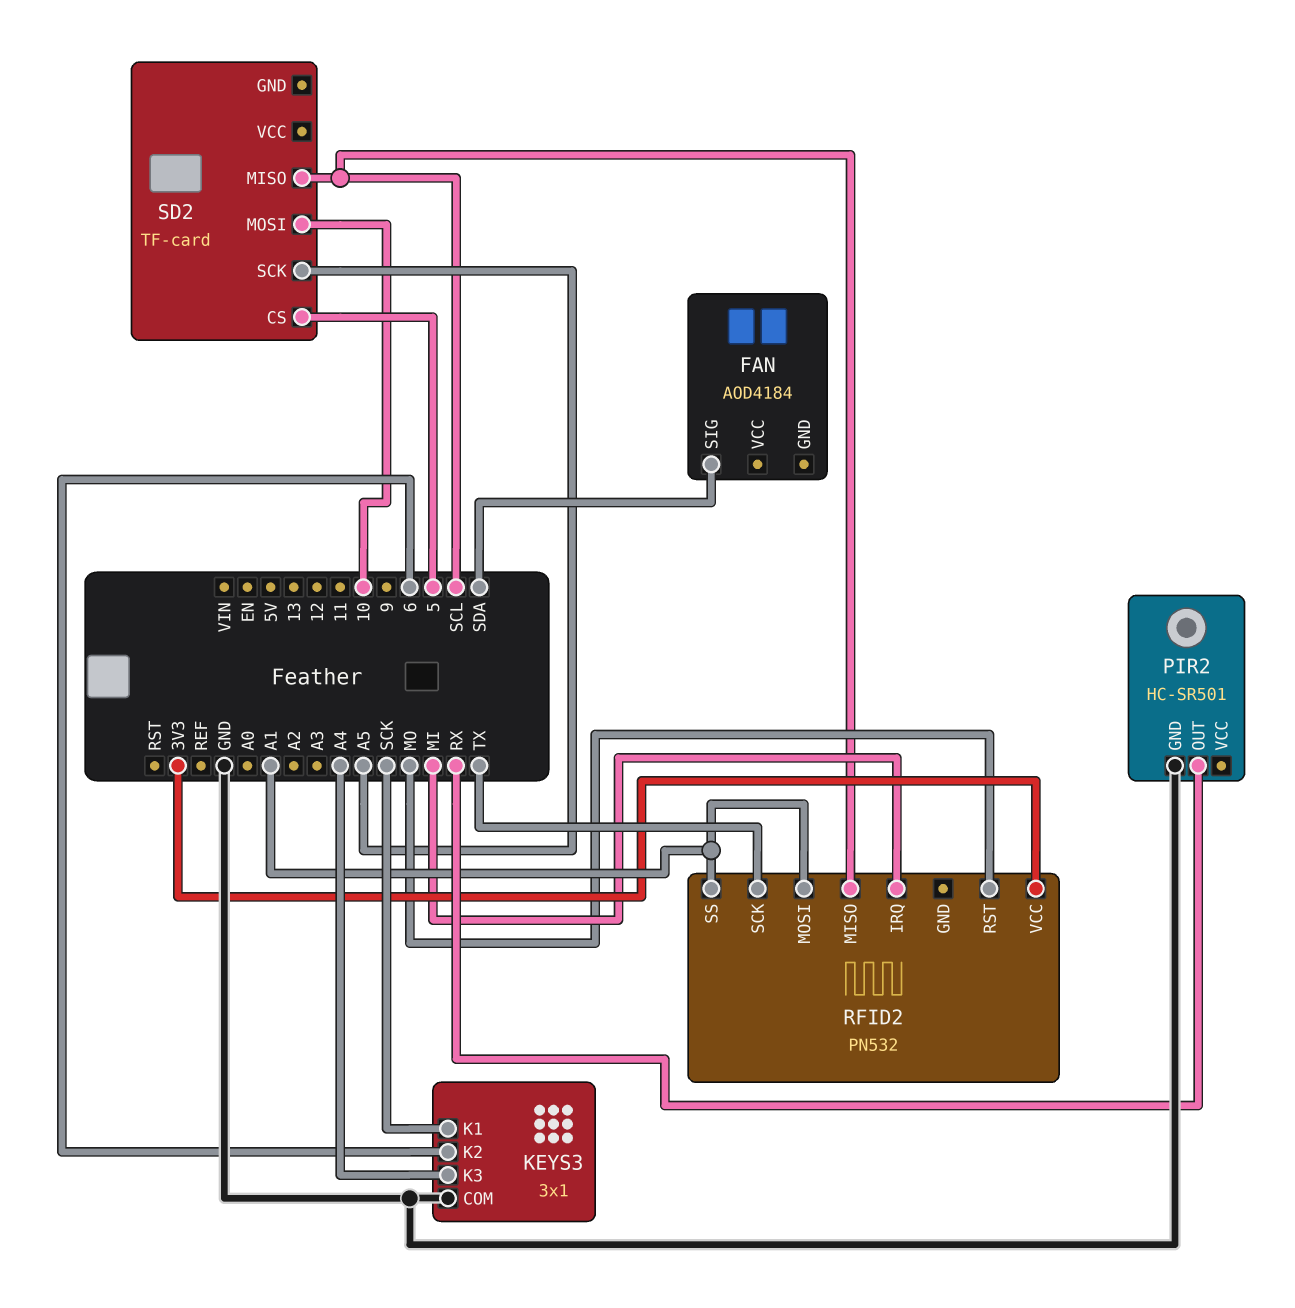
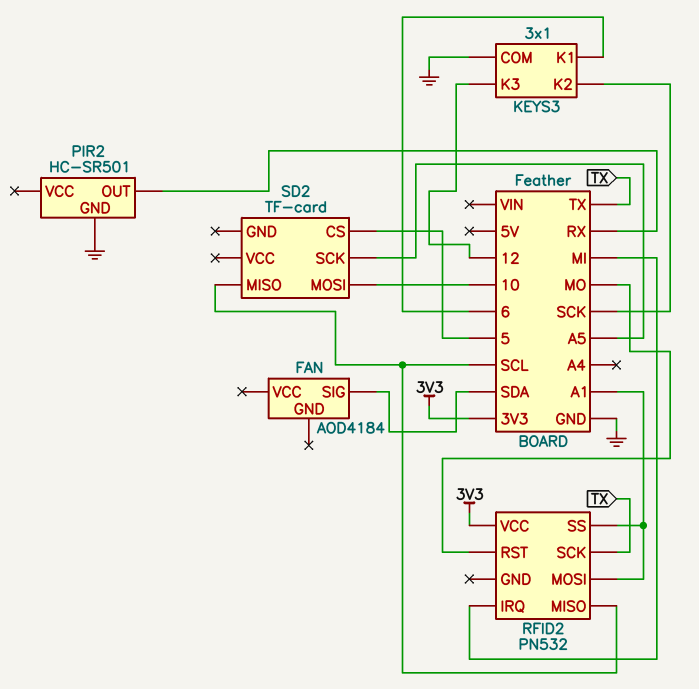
KEYS3 pin K1: SCK -> 6
KEYS3 pin K2: 6 -> SCK
KEYS3 pin K3: A4 -> 12

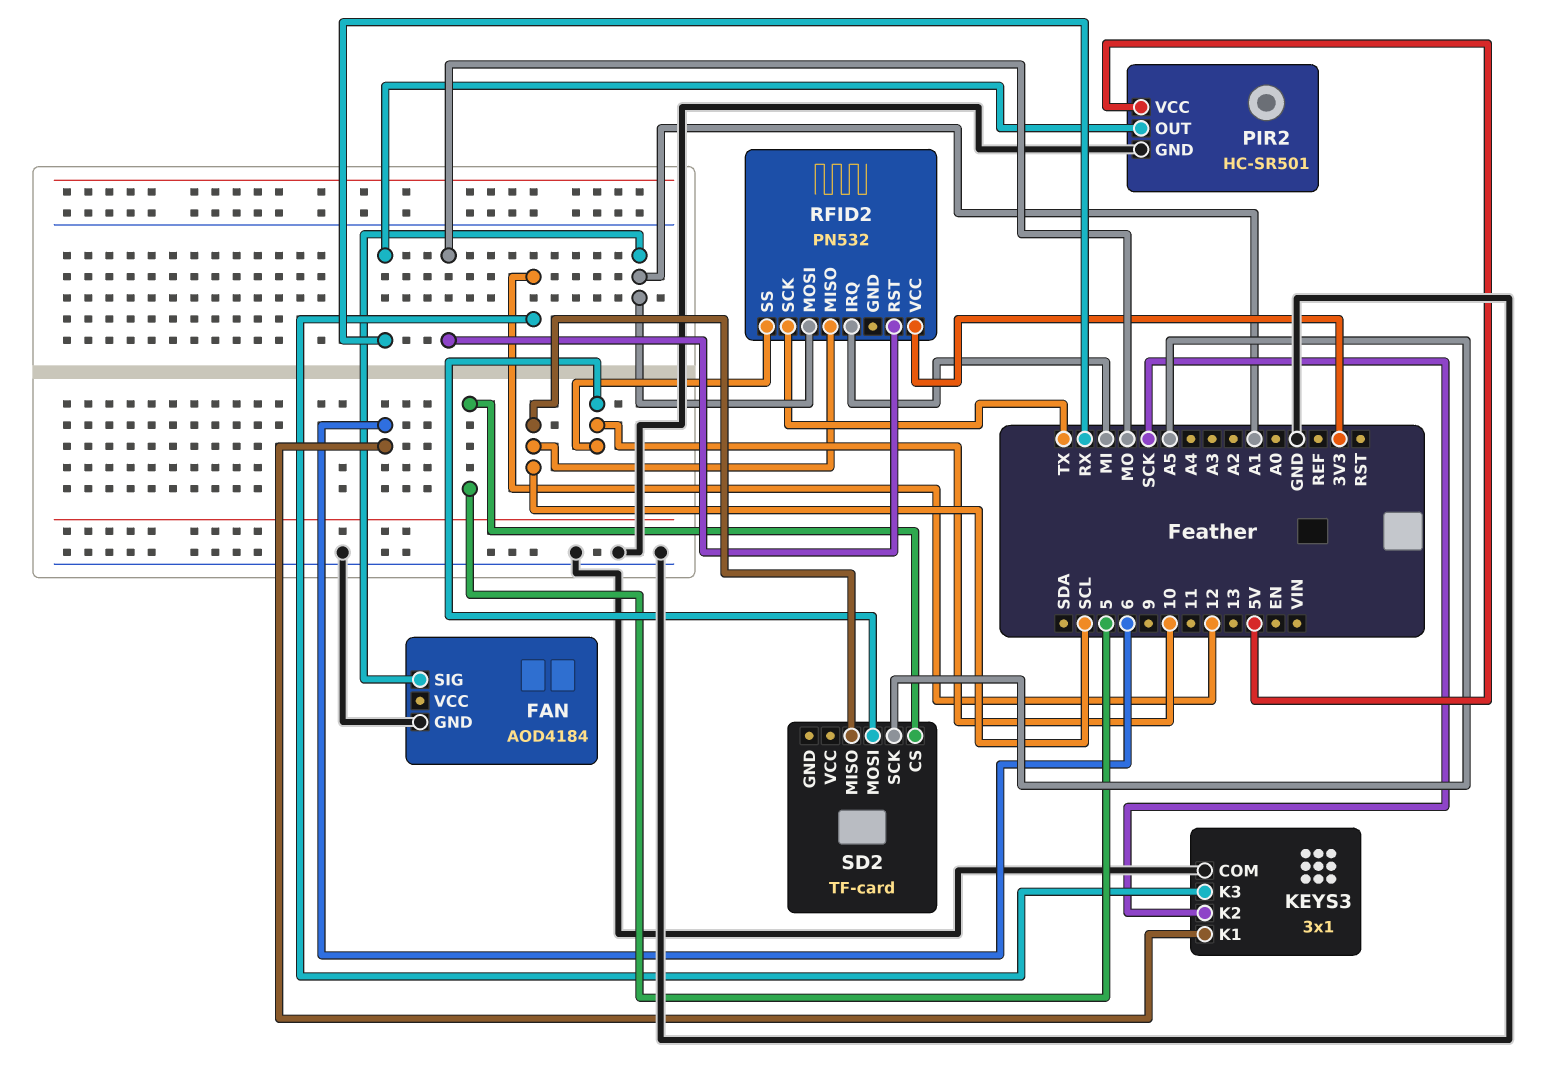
FAN pin GND: none -> GND
FAN pin SIG: SDA -> A1
PIR2 pin VCC: none -> 5V
RFID2 pin SS: A1 -> 10

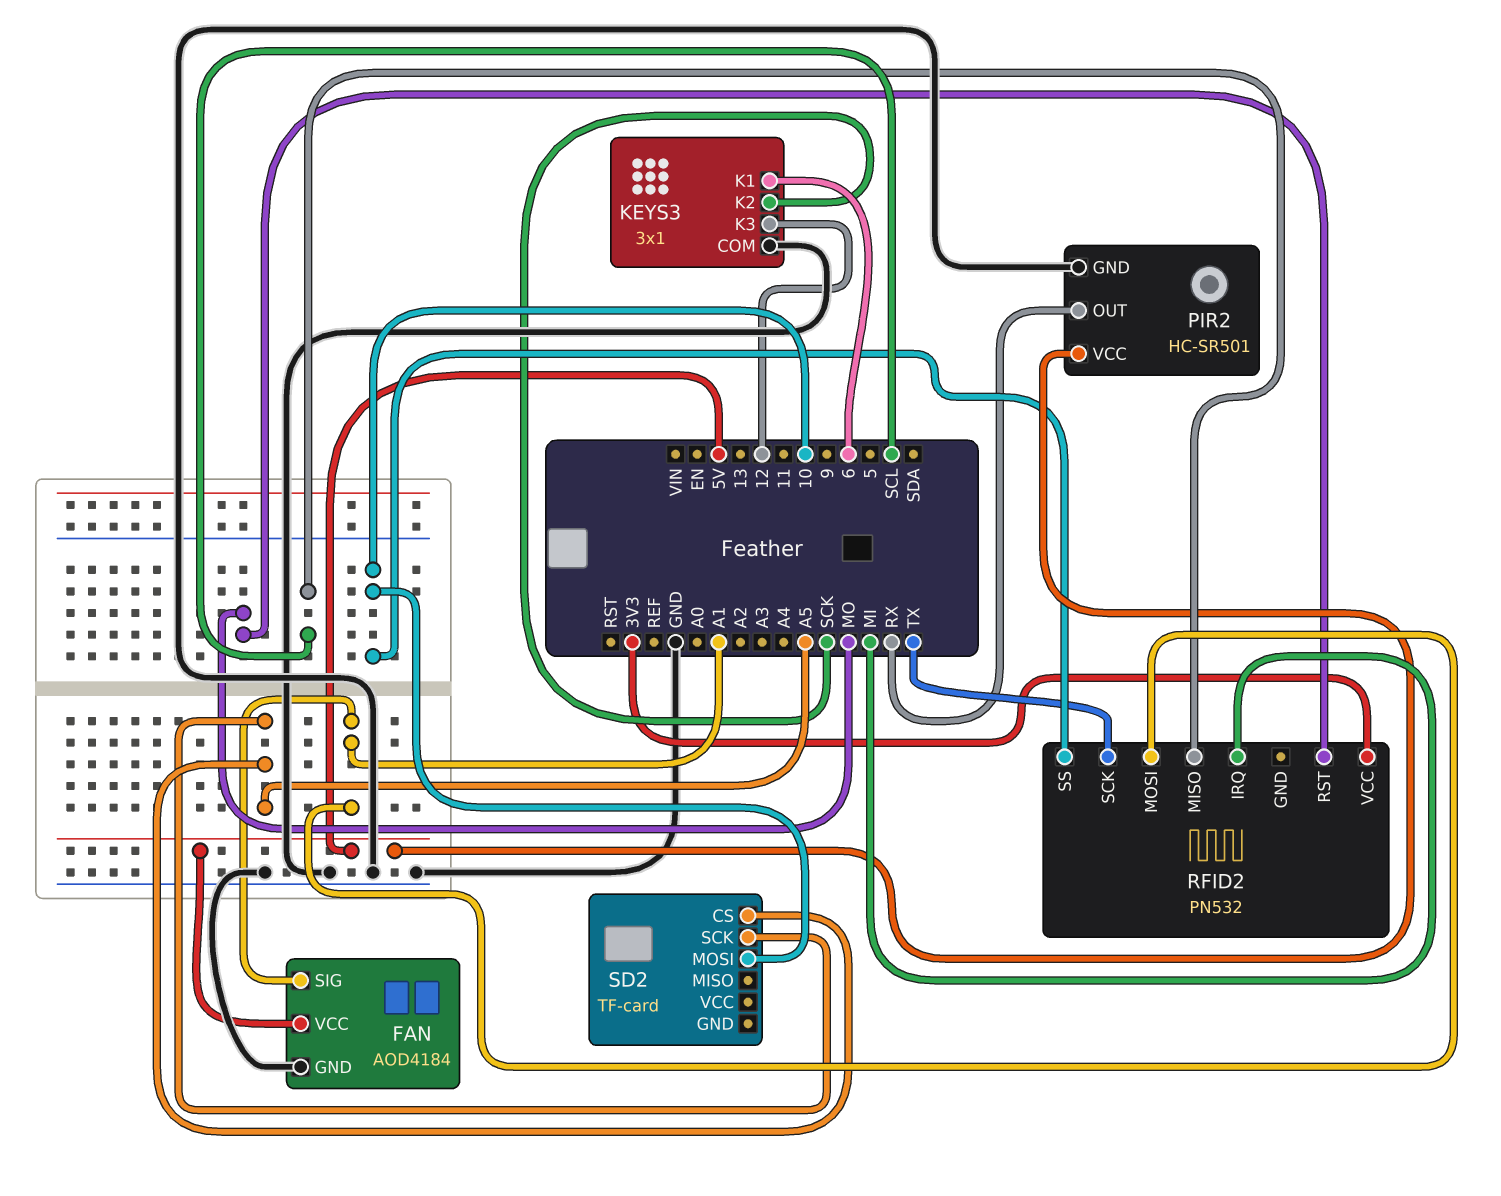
FAN pin VCC: none -> 5V
SD2 pin CS: 5 -> A5
SD2 pin MISO: SCL -> none

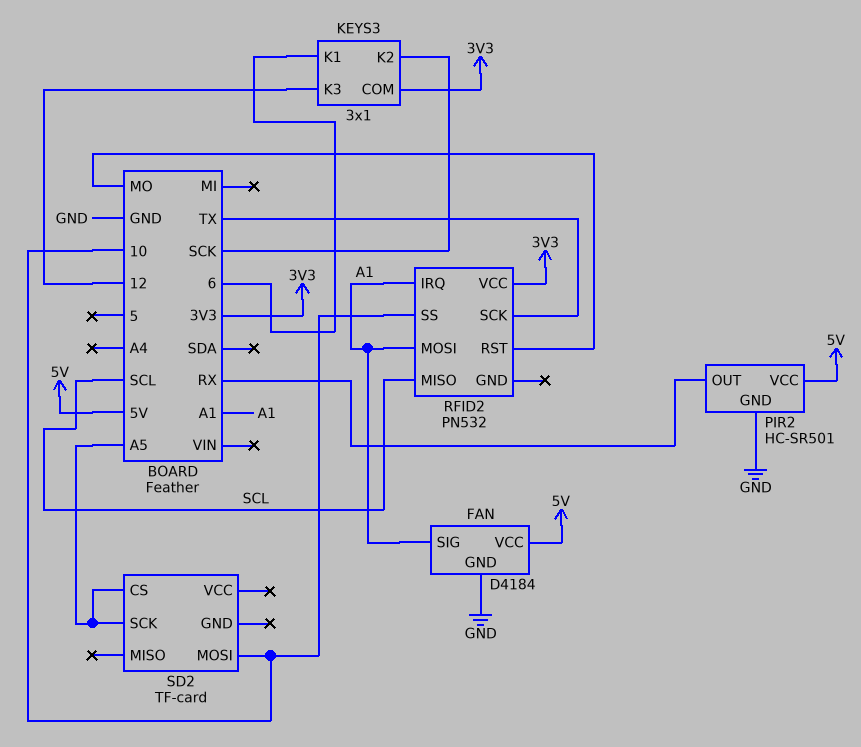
FAN: AOD4184 -> D4184
KEYS3 pin COM: GND -> 3V3
RFID2 pin IRQ: MI -> A1

